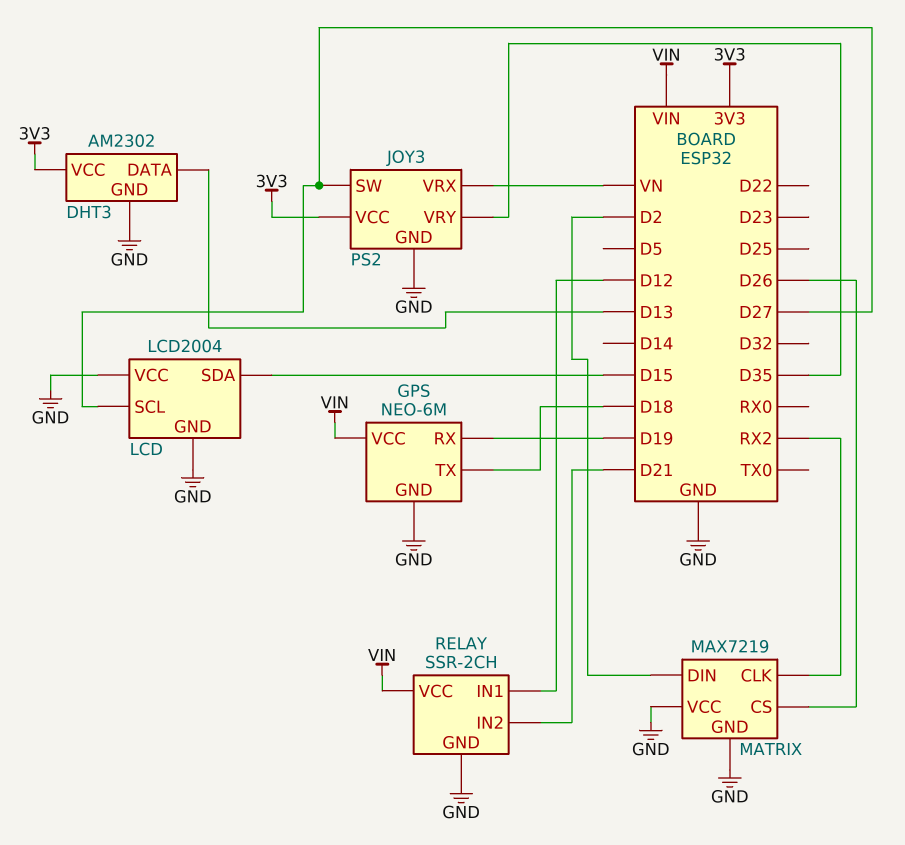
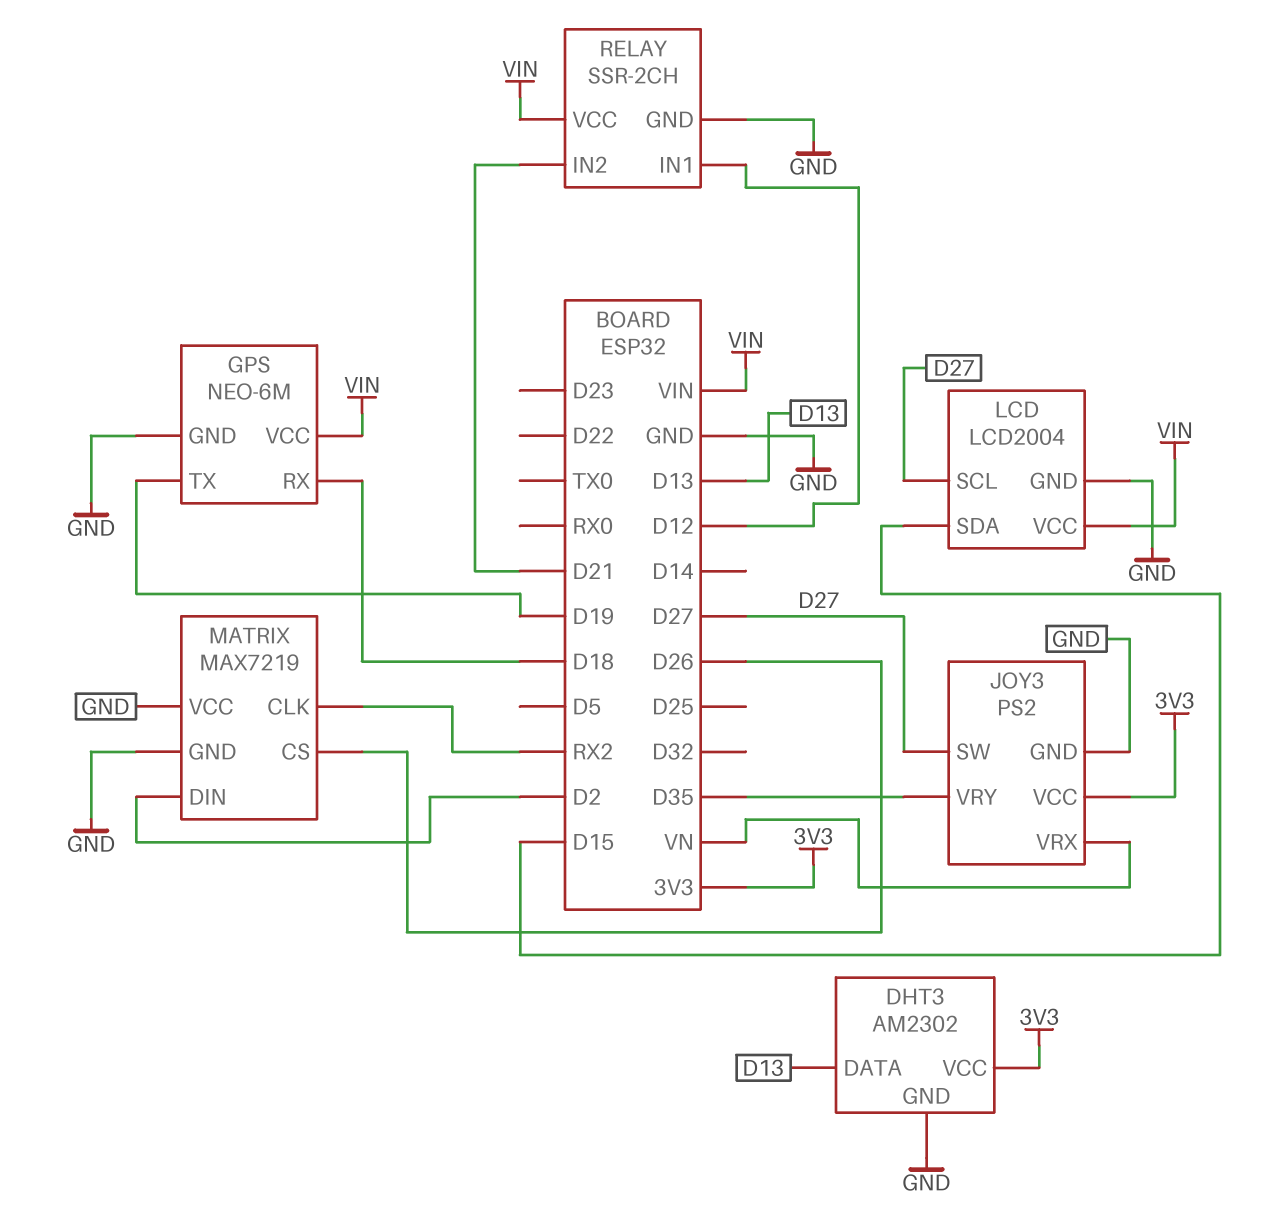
GPS pin RX: D19 -> D18
GPS pin TX: D18 -> D19
LCD pin VCC: GND -> VIN

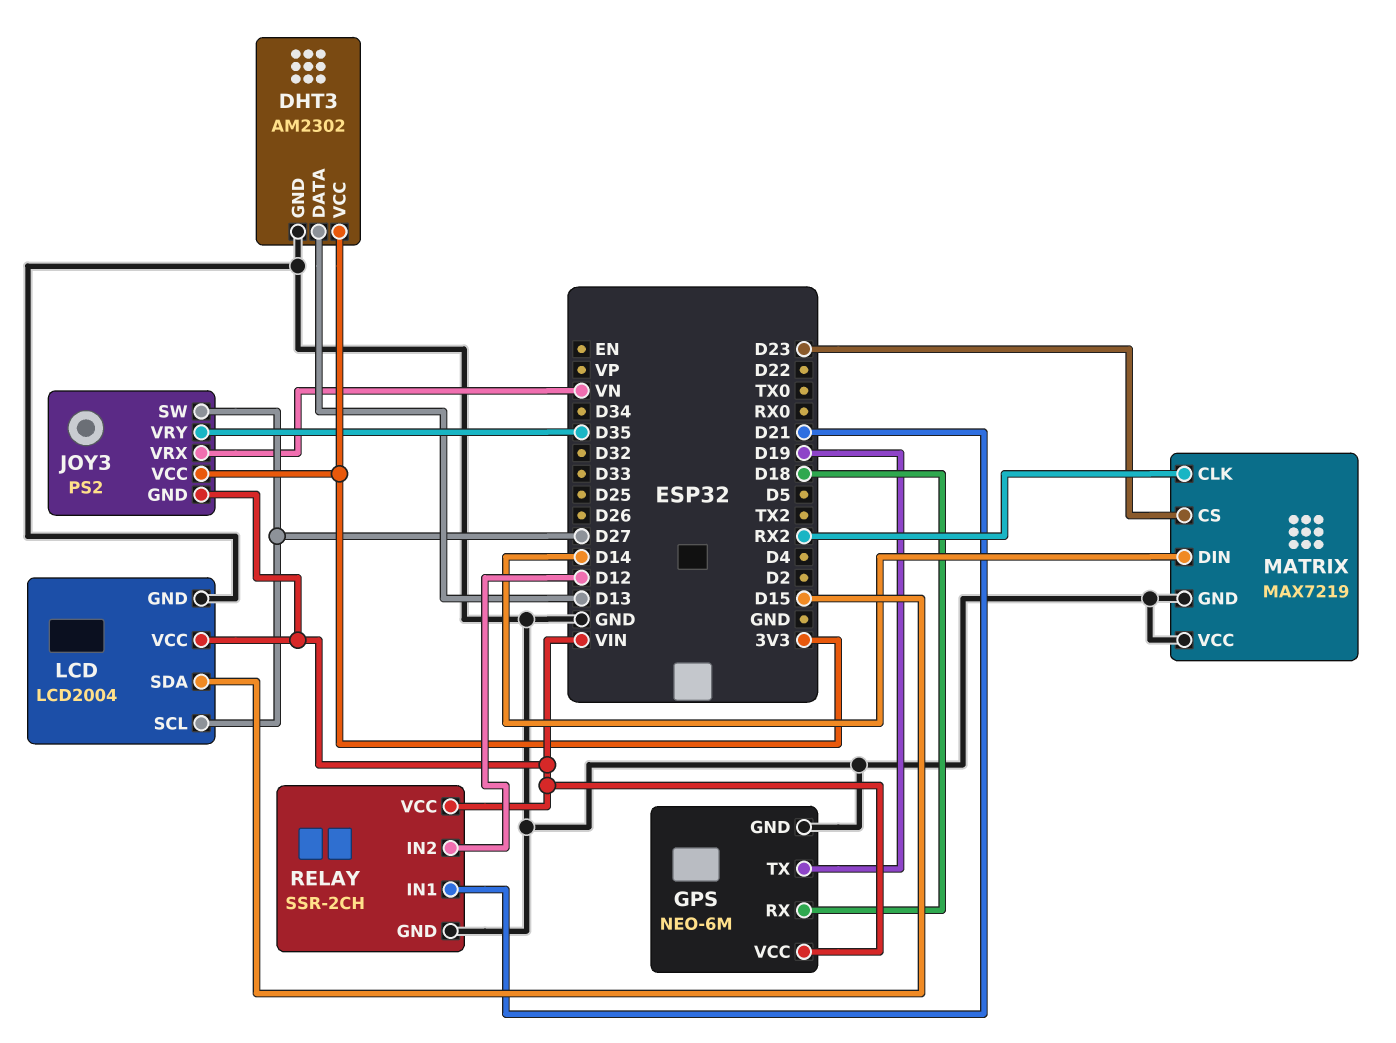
JOY3 pin GND: GND -> VIN
MATRIX pin CS: D26 -> D23
MATRIX pin DIN: D2 -> D14
RELAY pin IN1: D12 -> D21
RELAY pin IN2: D21 -> D12

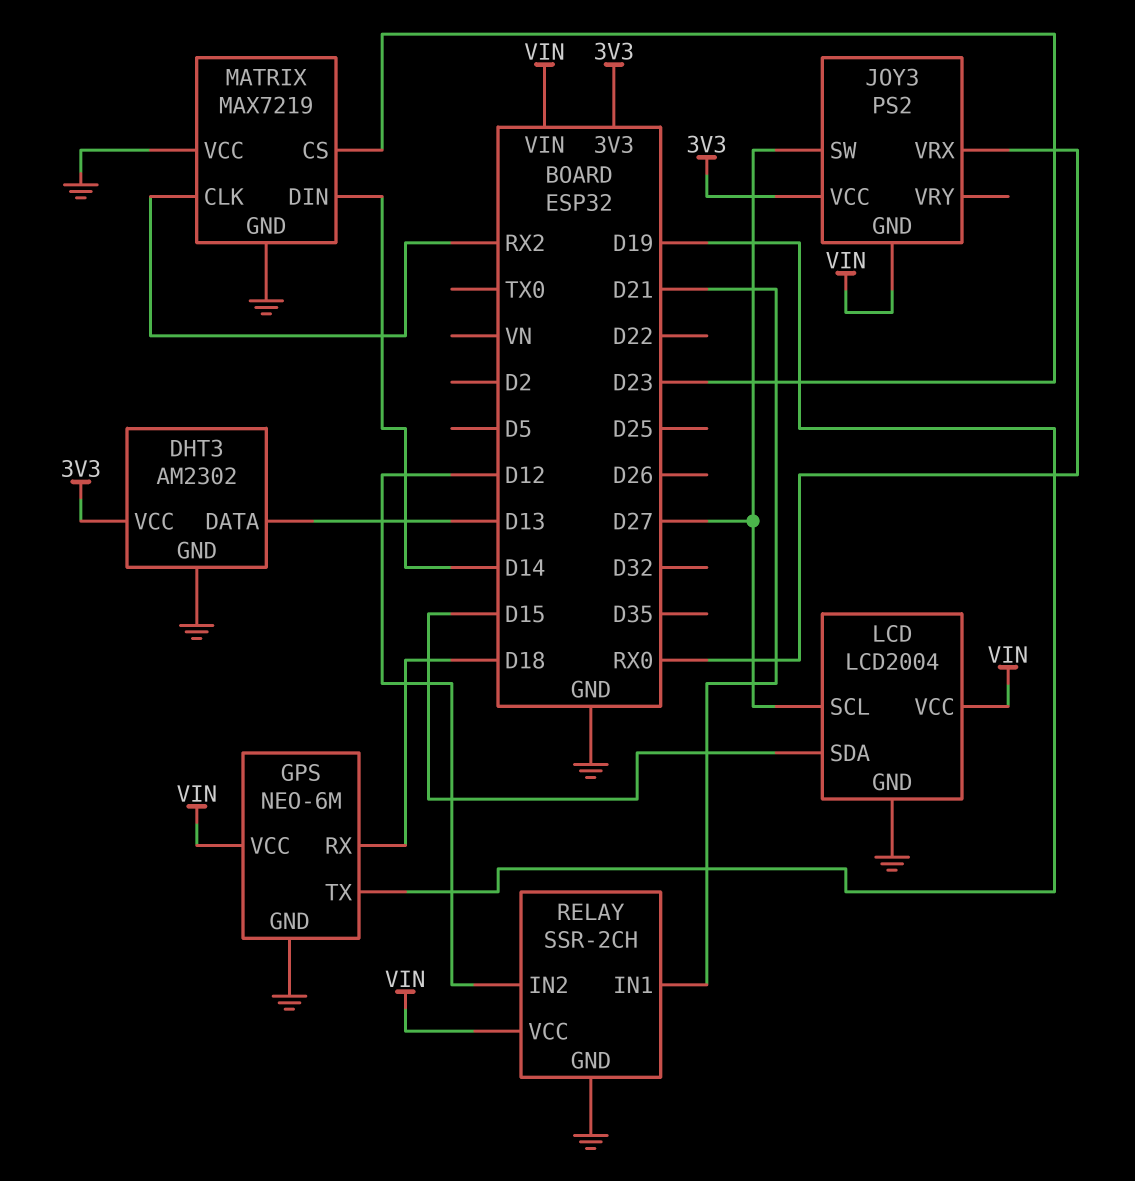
JOY3 pin VRX: VN -> RX0
JOY3 pin VRY: D35 -> none

